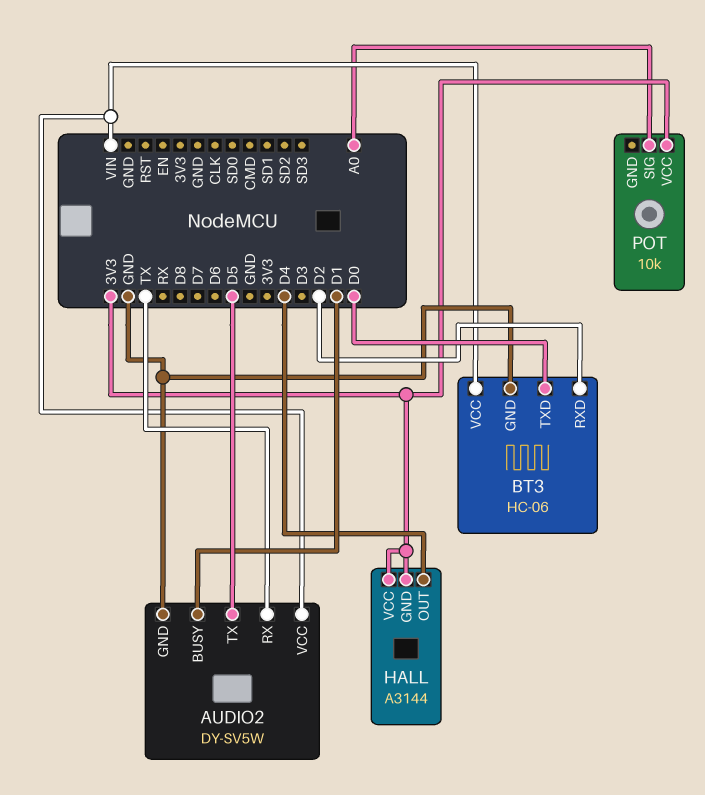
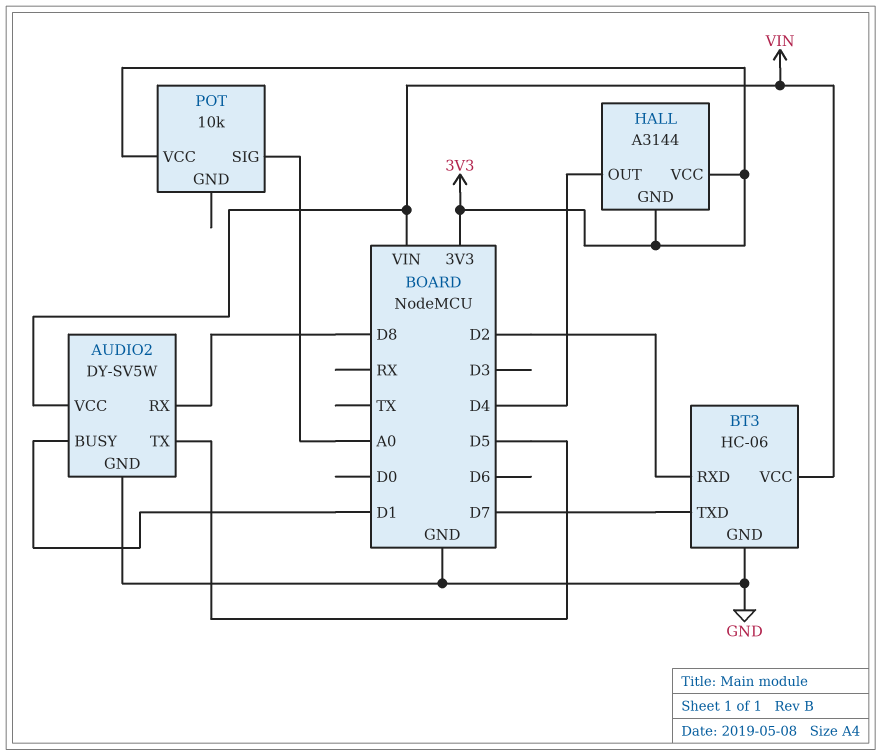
AUDIO2 pin RX: TX -> D8
BT3 pin TXD: D0 -> D7

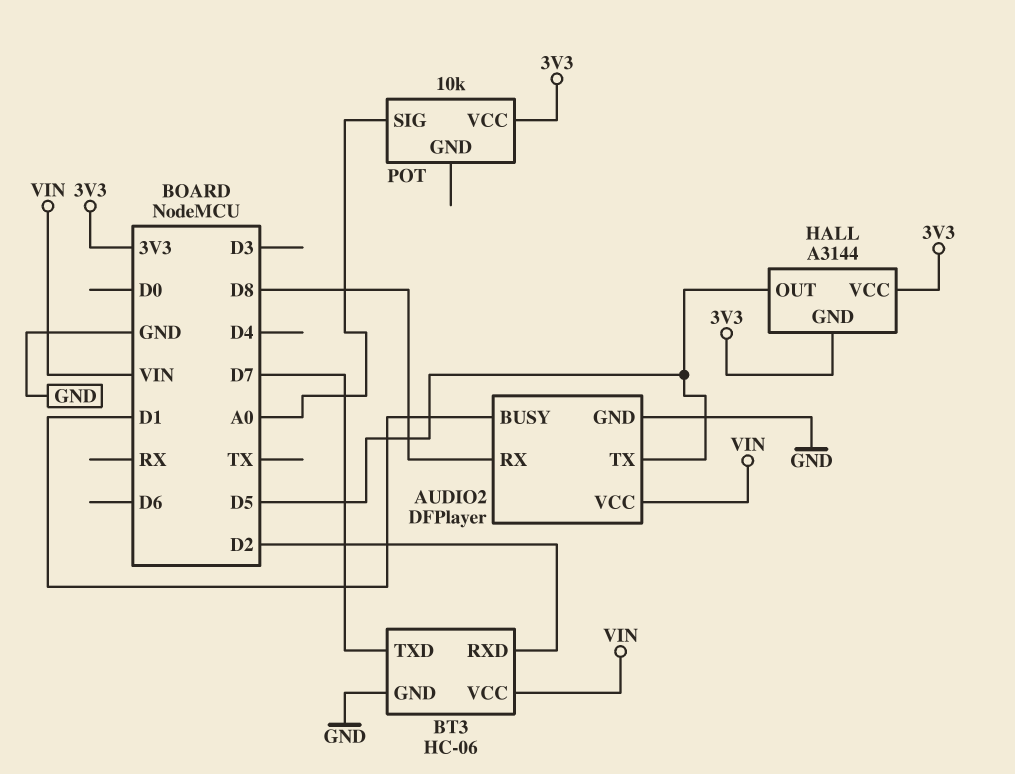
AUDIO2: DY-SV5W -> DFPlayer
HALL pin OUT: D4 -> D5

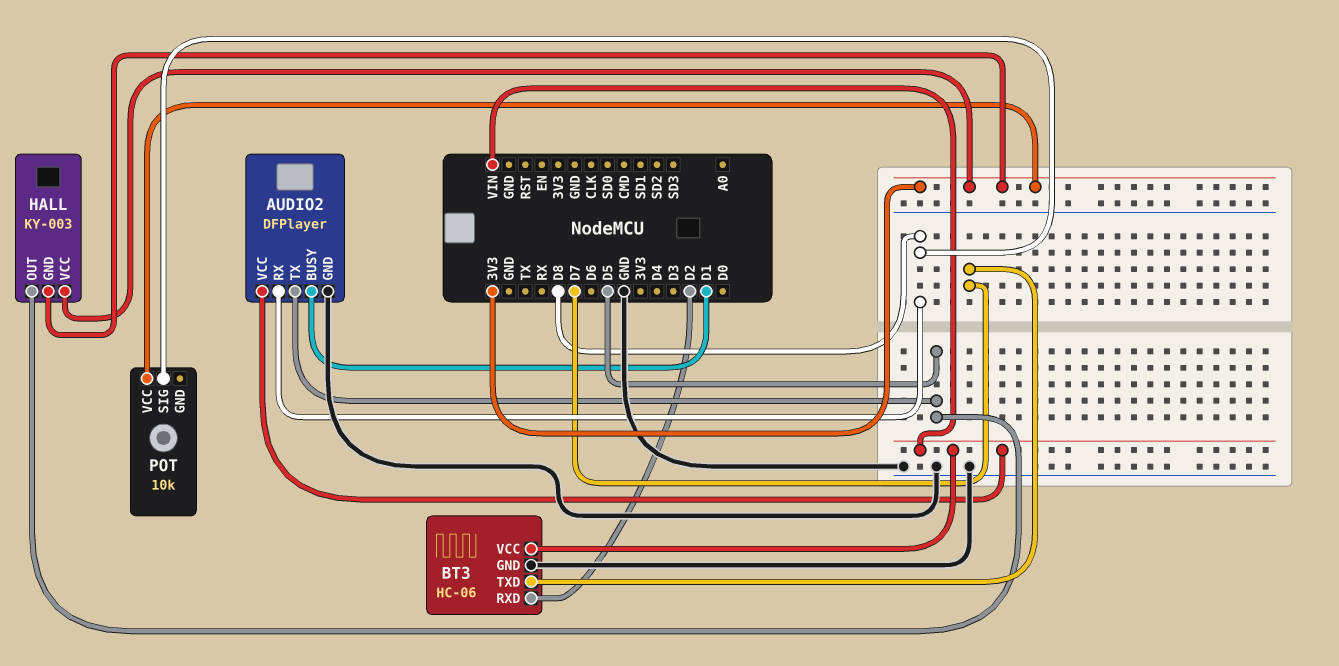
HALL: A3144 -> KY-003
POT pin SIG: A0 -> D8

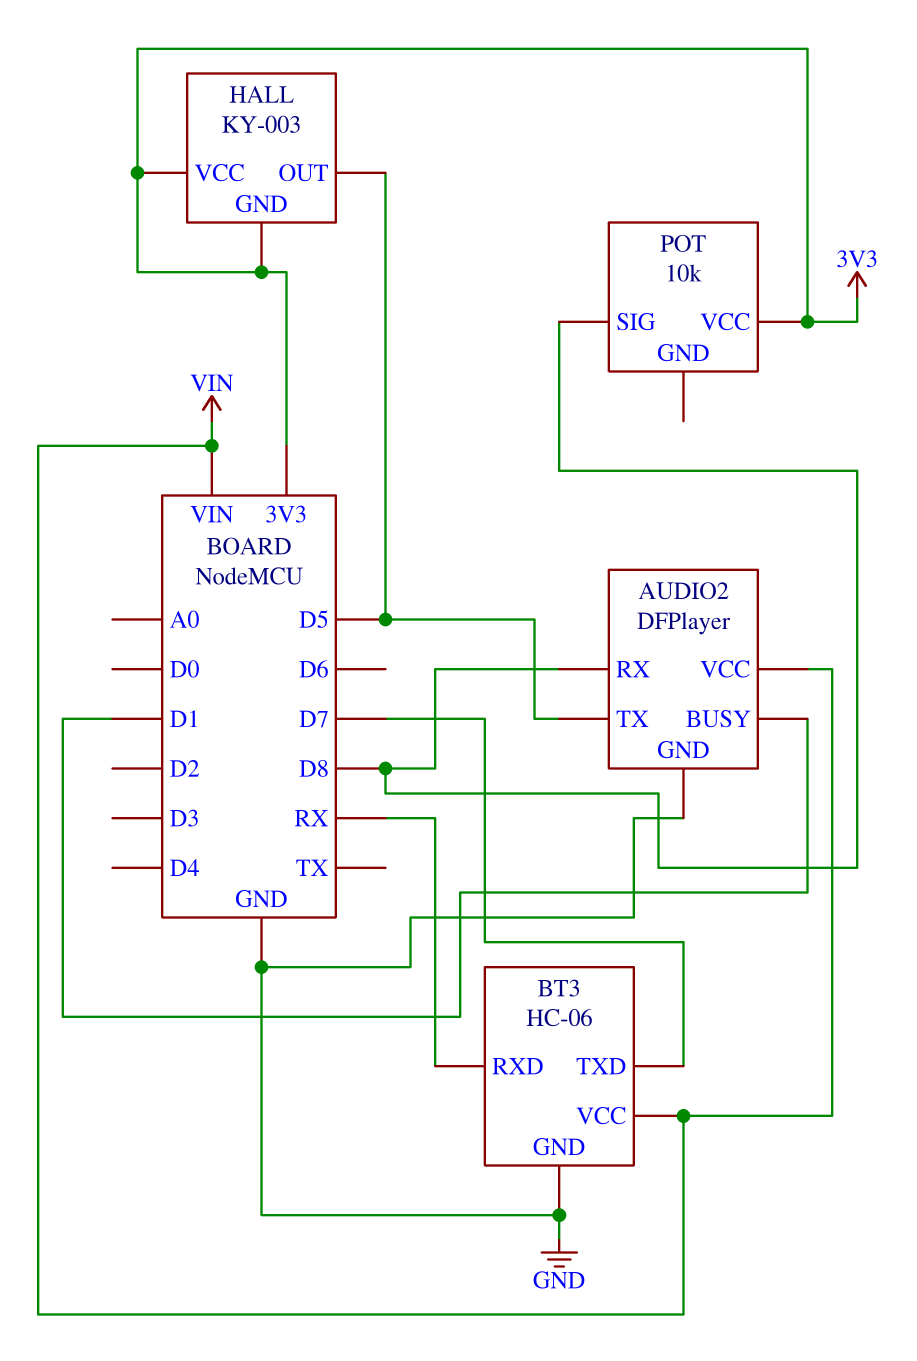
BT3 pin RXD: D2 -> RX

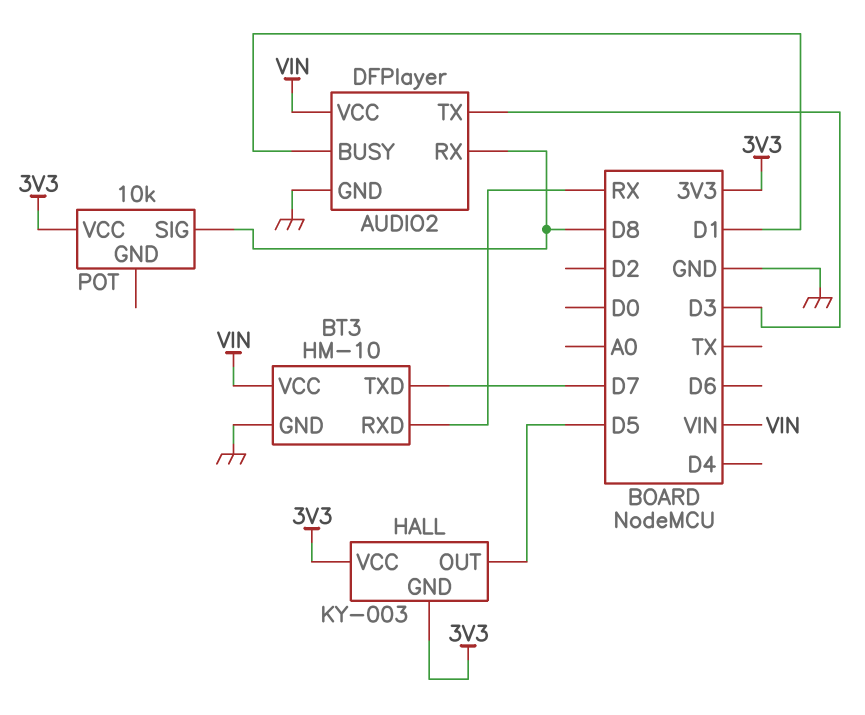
AUDIO2 pin TX: D5 -> D3
BT3: HC-06 -> HM-10

